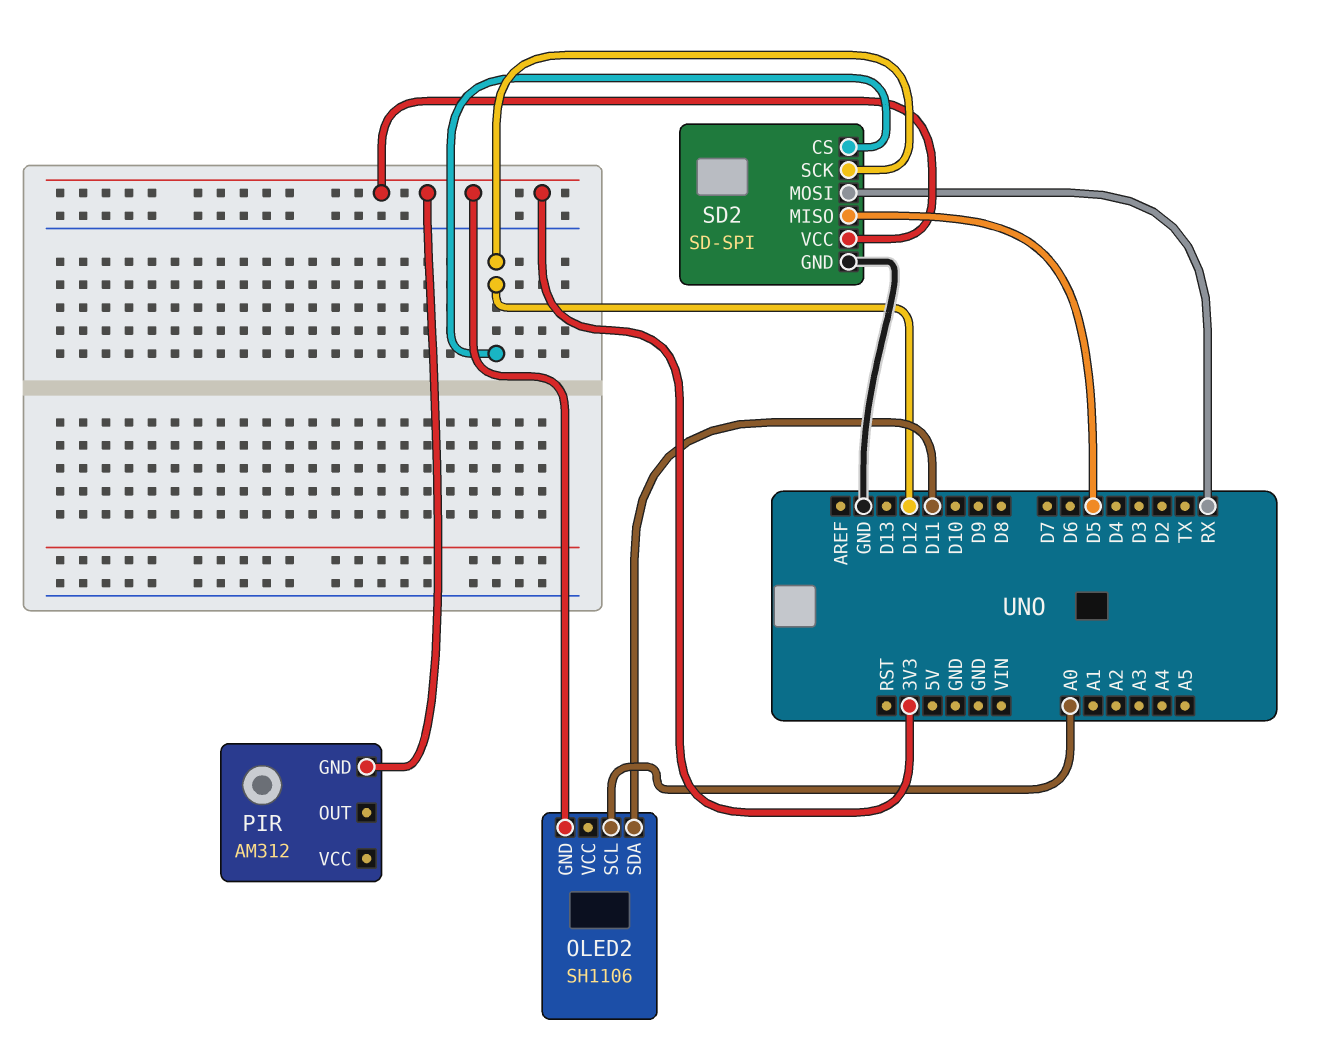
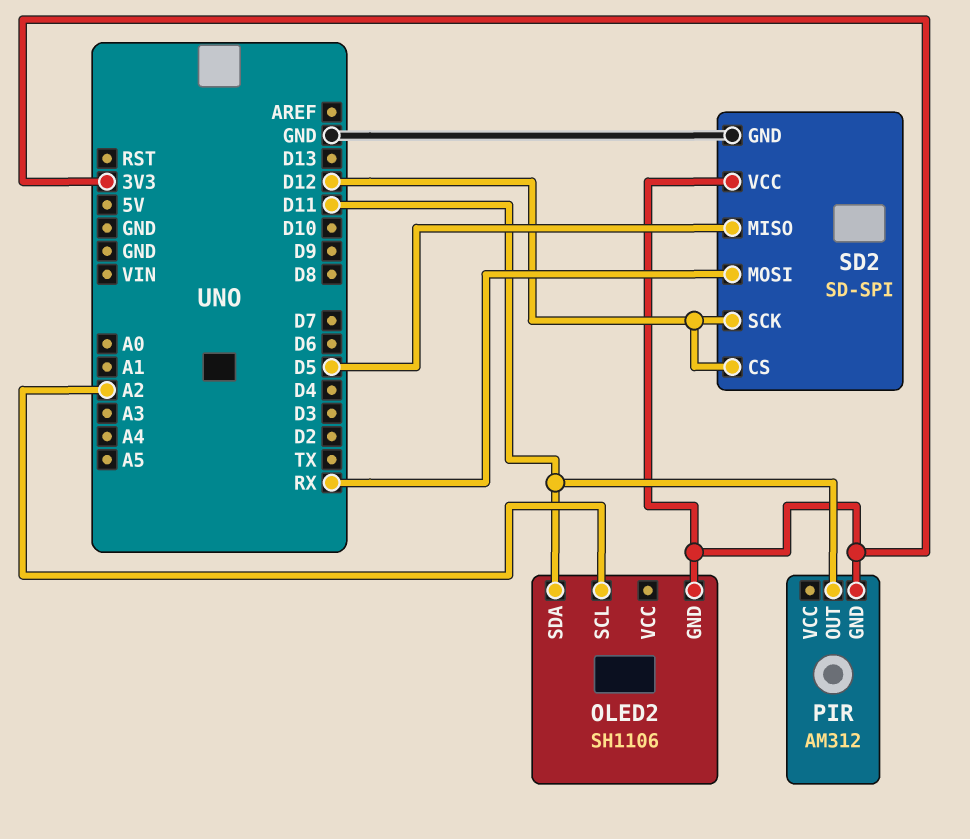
OLED2 pin SCL: A0 -> A2
PIR pin OUT: none -> D11

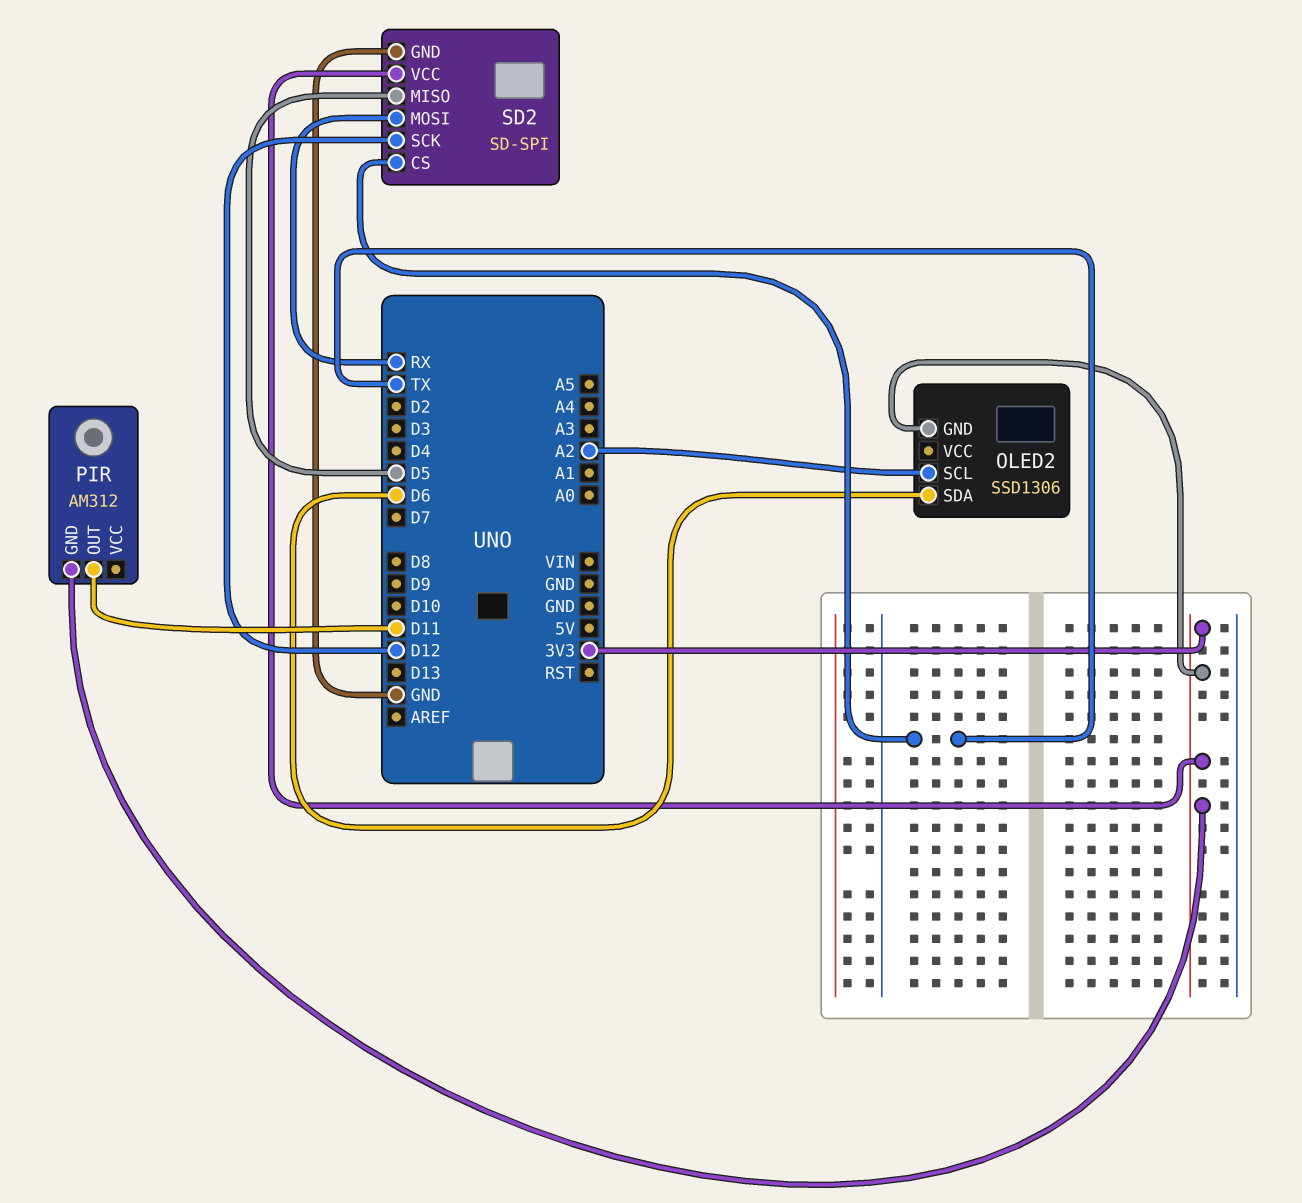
OLED2: SH1106 -> SSD1306
OLED2 pin SDA: D11 -> D6
SD2 pin CS: D12 -> TX

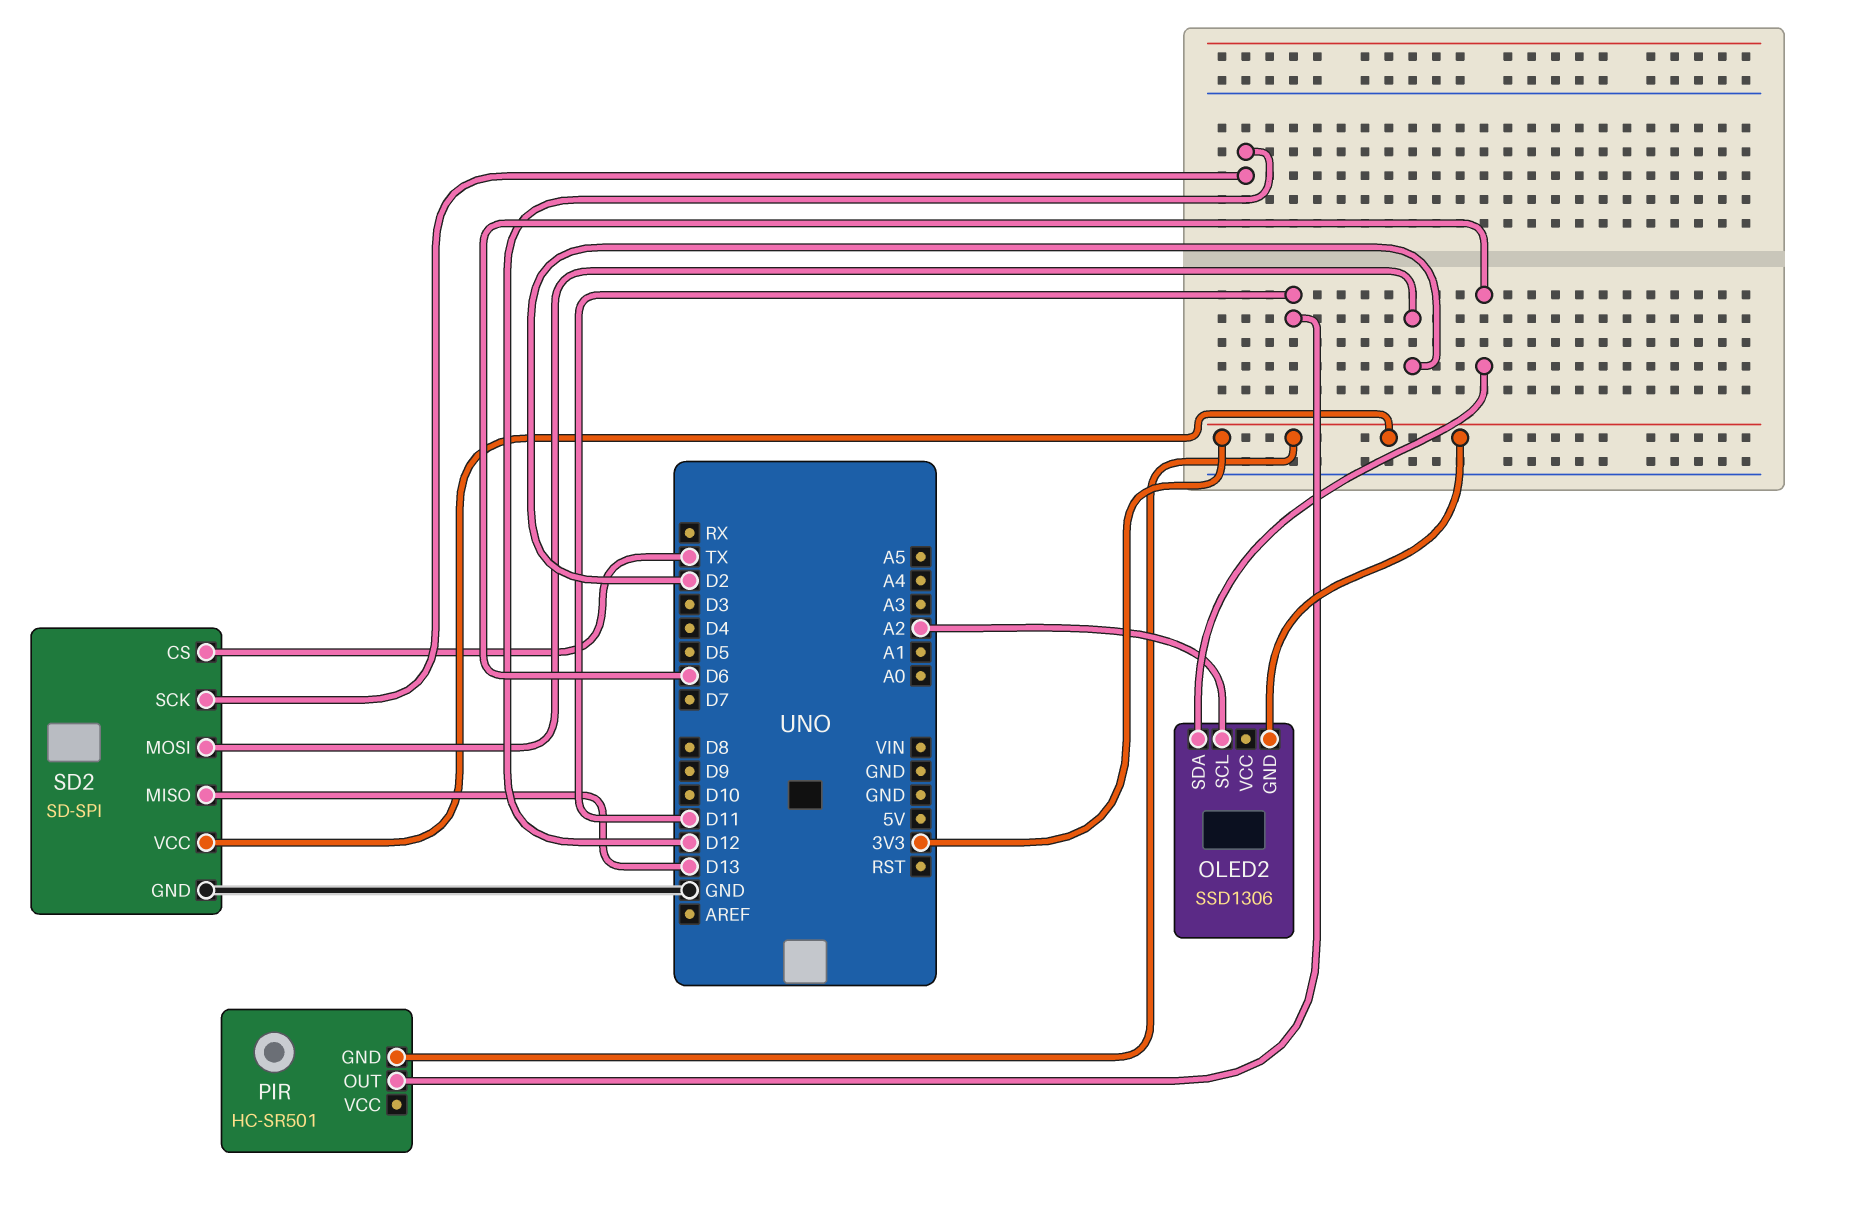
PIR: AM312 -> HC-SR501
SD2 pin MISO: D5 -> D13
SD2 pin MOSI: RX -> D2

